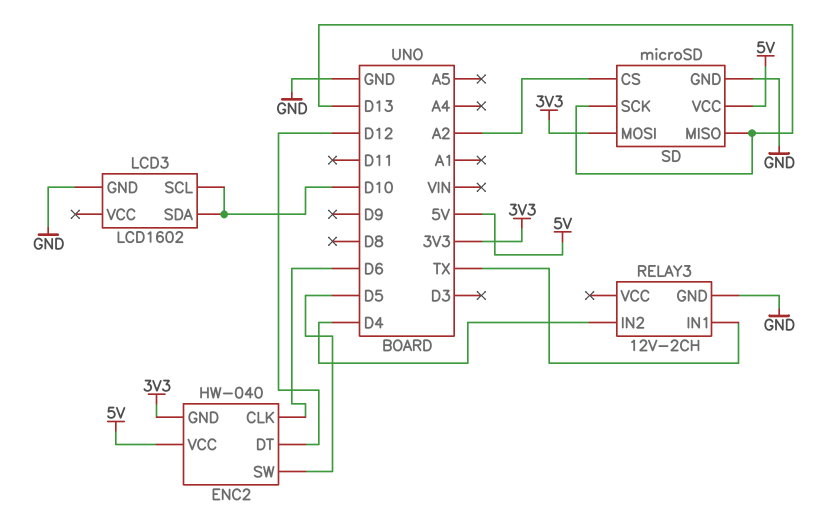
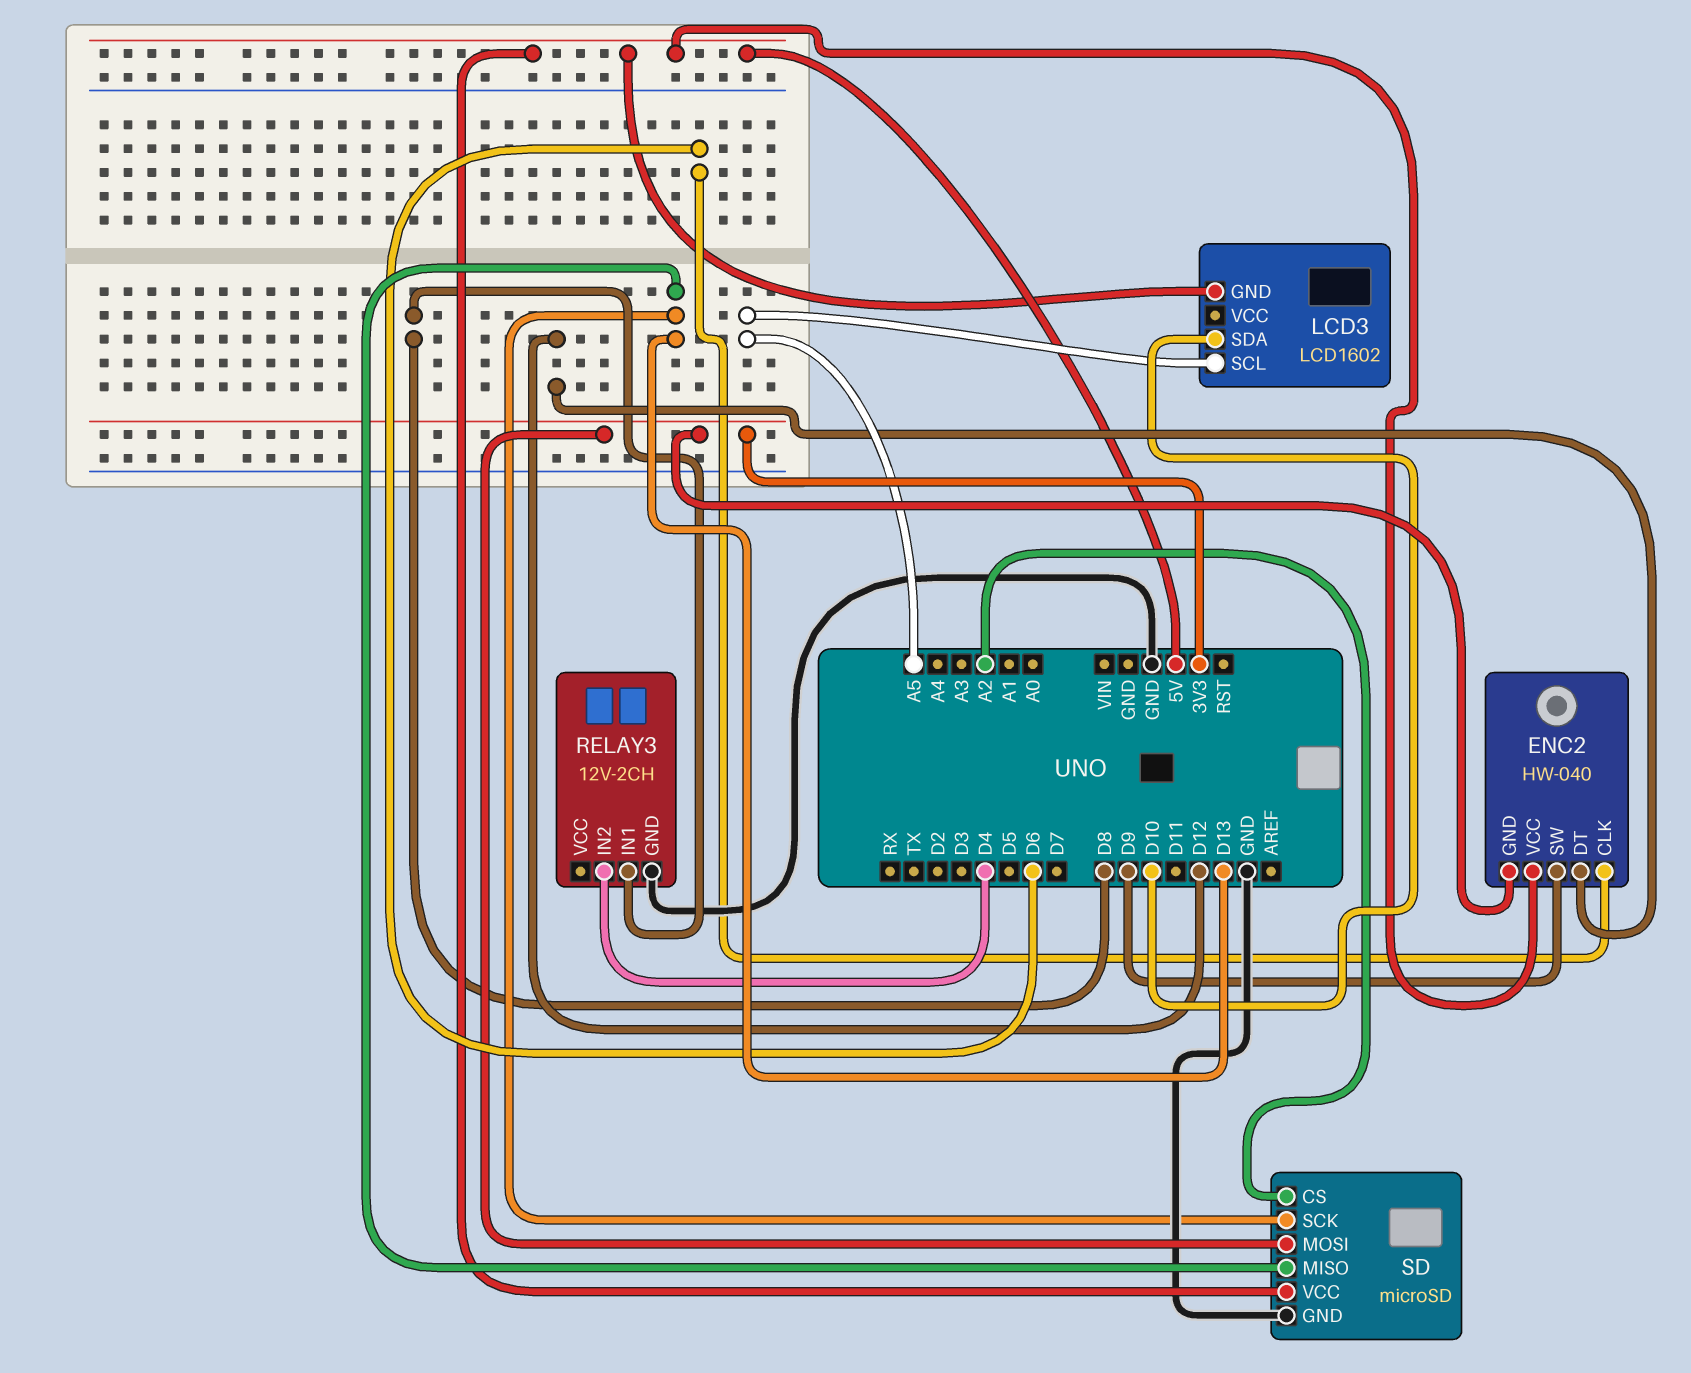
ENC2 pin SW: D5 -> D9
LCD3 pin GND: GND -> 5V
LCD3 pin SCL: D10 -> A5
RELAY3 pin IN1: TX -> D8

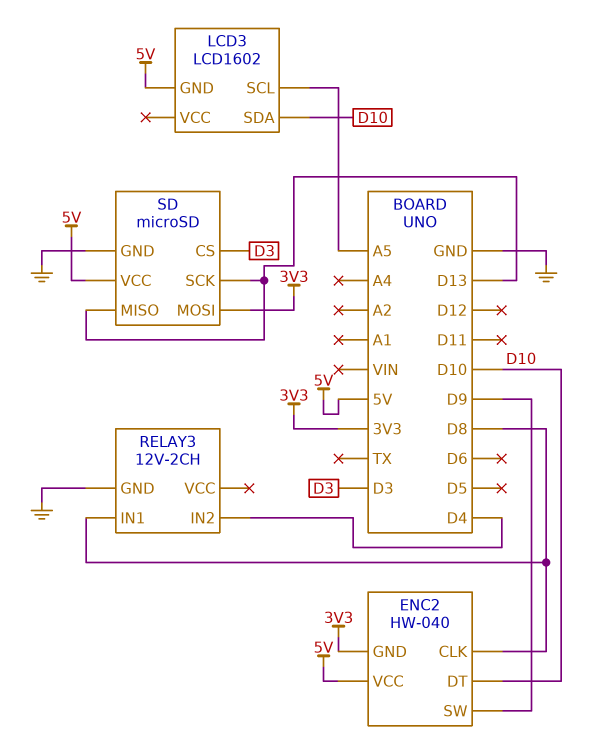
ENC2 pin CLK: D6 -> D8
ENC2 pin DT: D12 -> D10
SD pin CS: A2 -> D3

